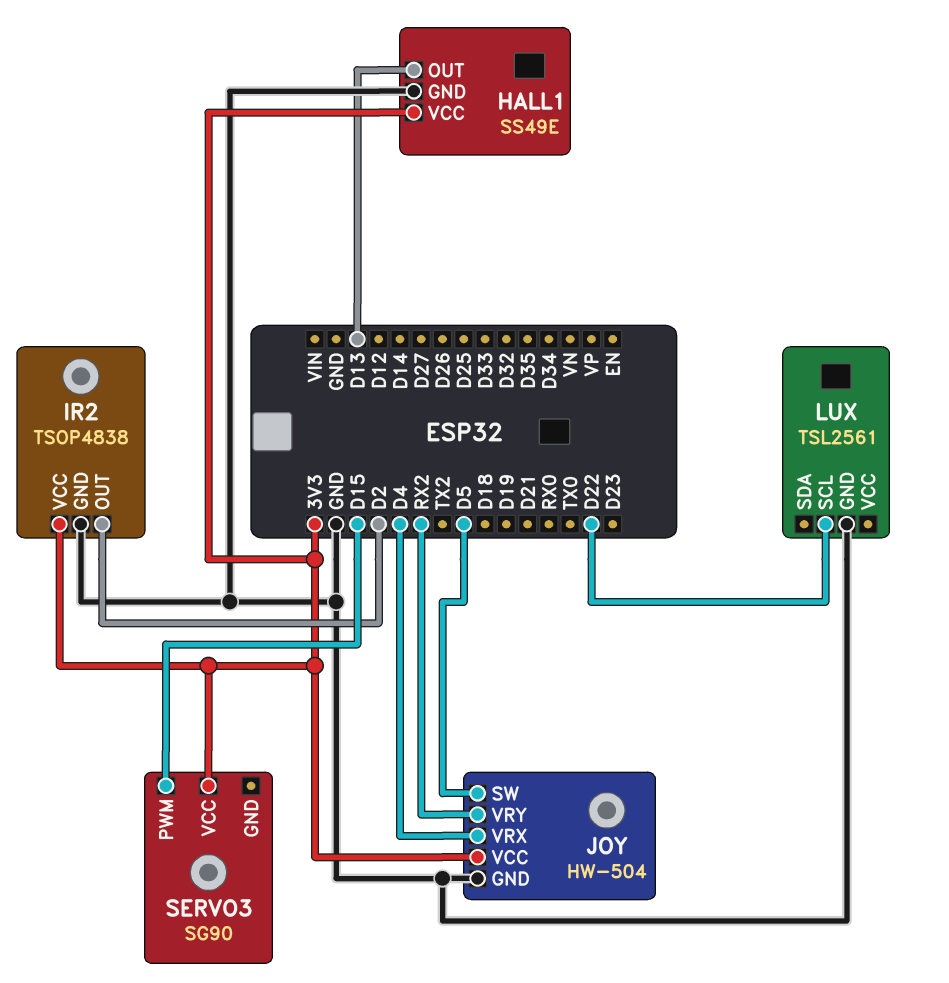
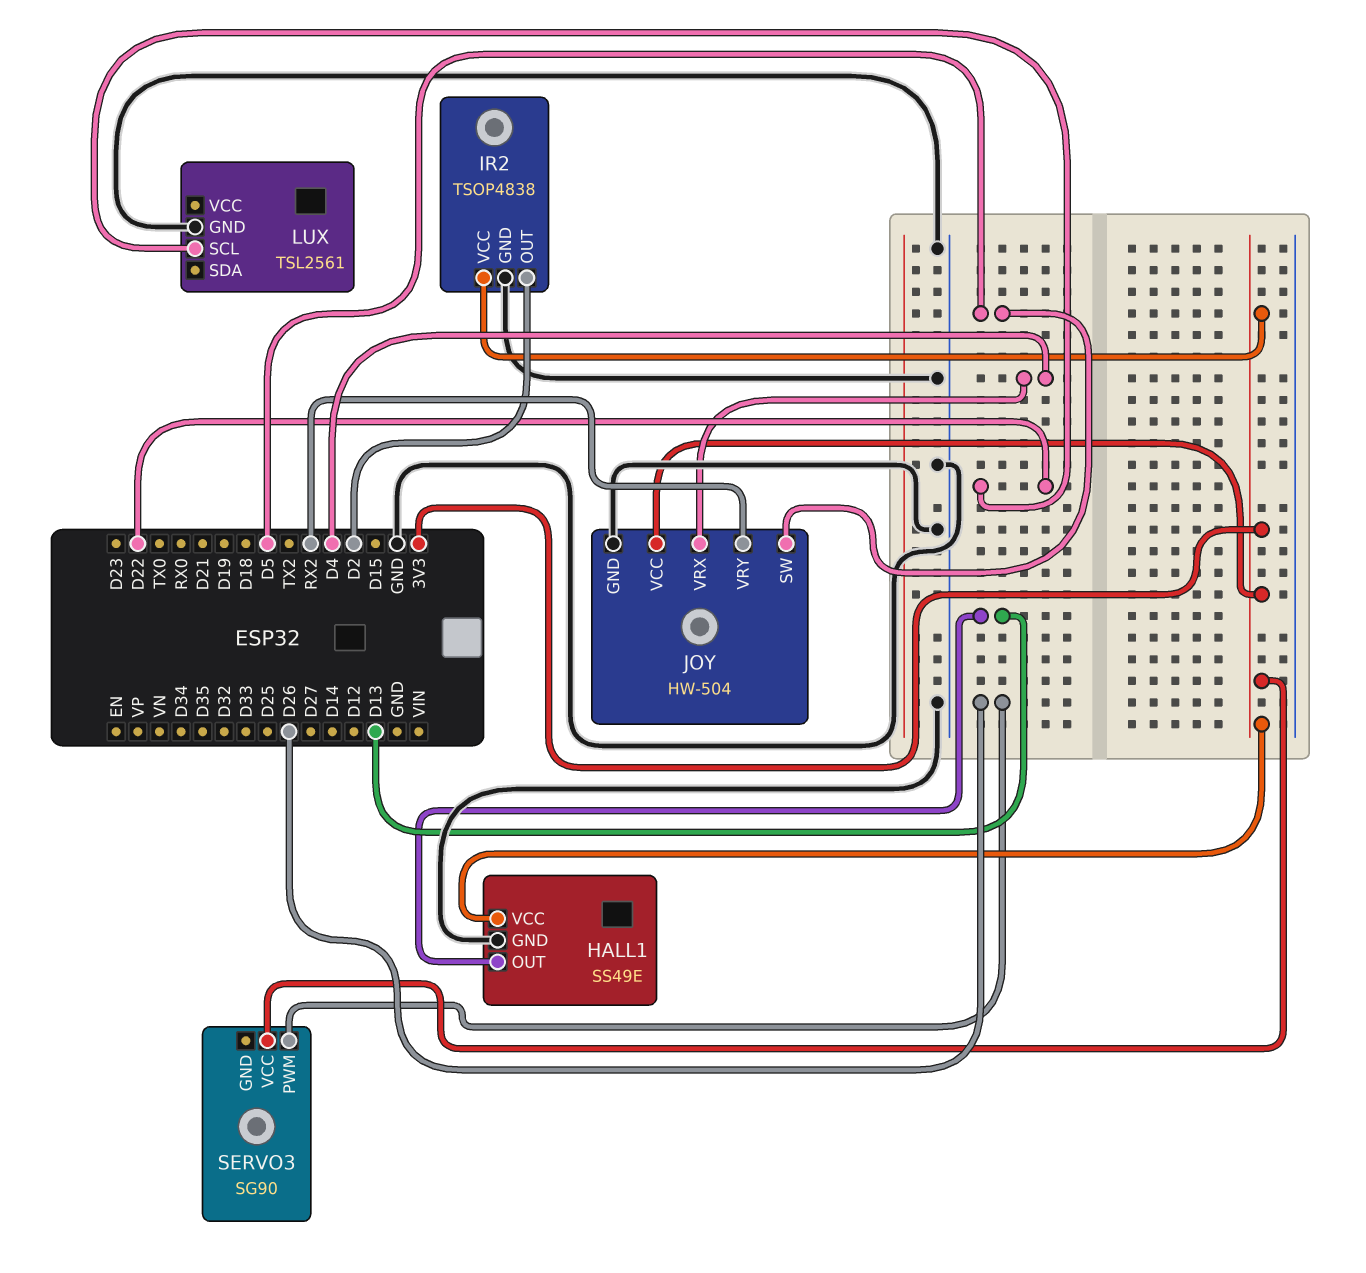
SERVO3 pin PWM: D15 -> D26

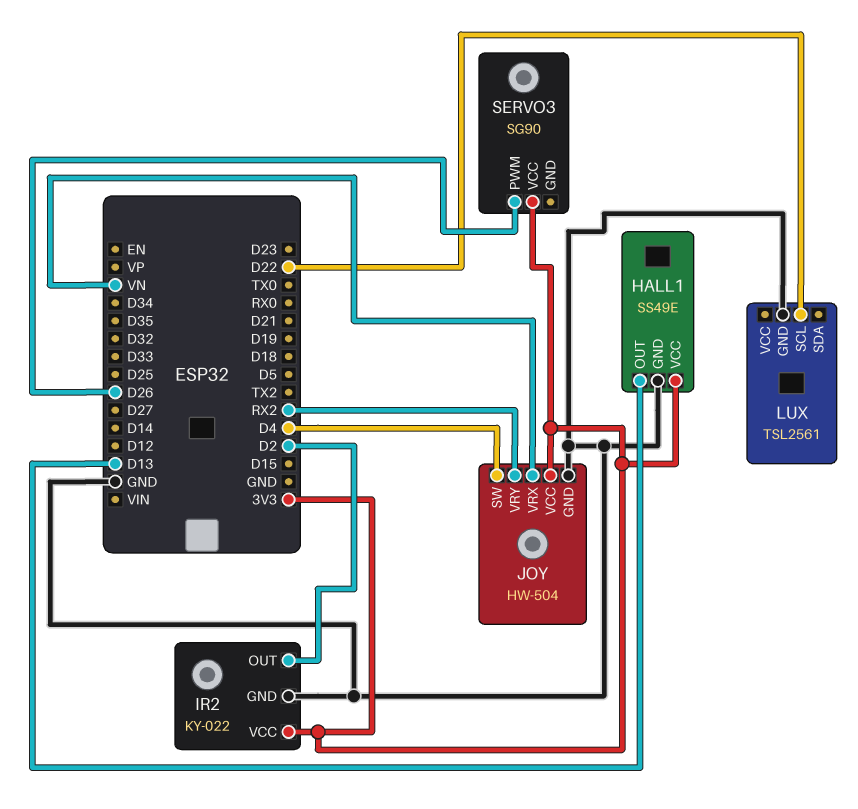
IR2: TSOP4838 -> KY-022
JOY pin SW: D5 -> D4
JOY pin VRX: D4 -> VN

